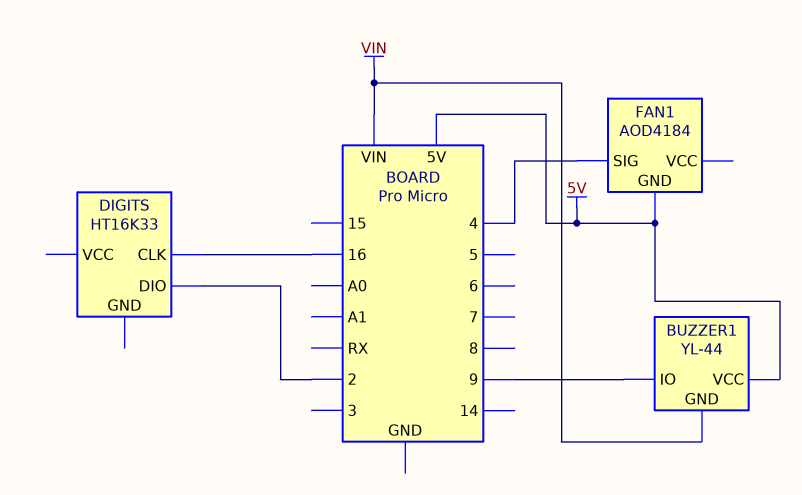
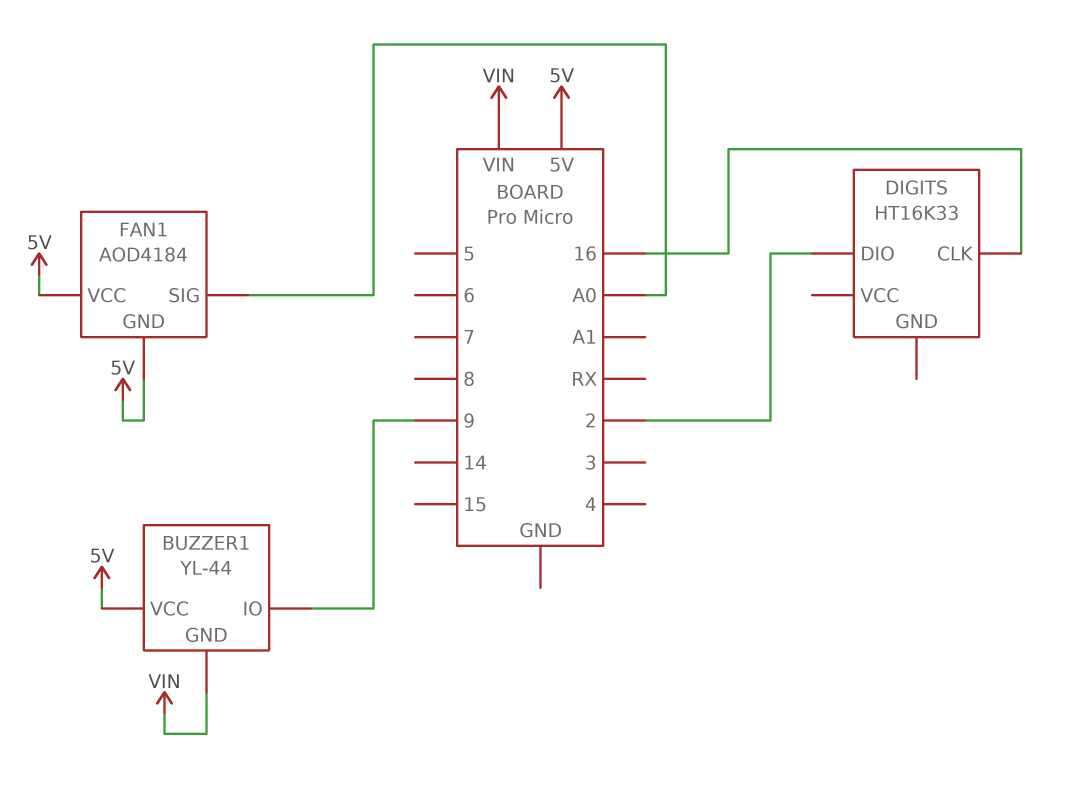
FAN1 pin SIG: 4 -> A0
FAN1 pin VCC: none -> 5V

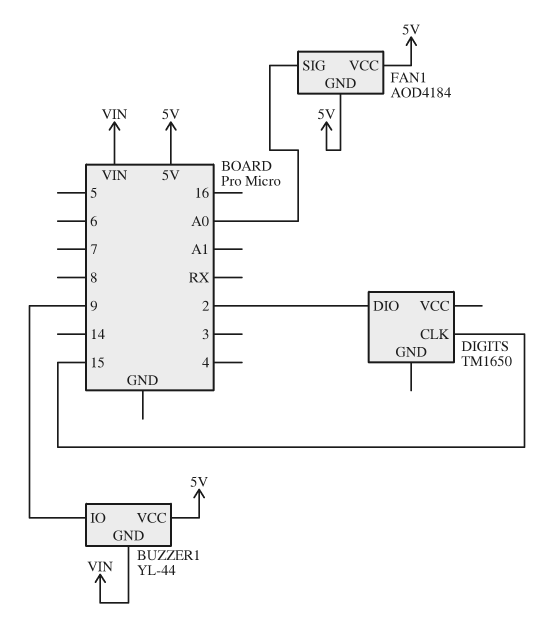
DIGITS: HT16K33 -> TM1650
DIGITS pin CLK: 16 -> 15

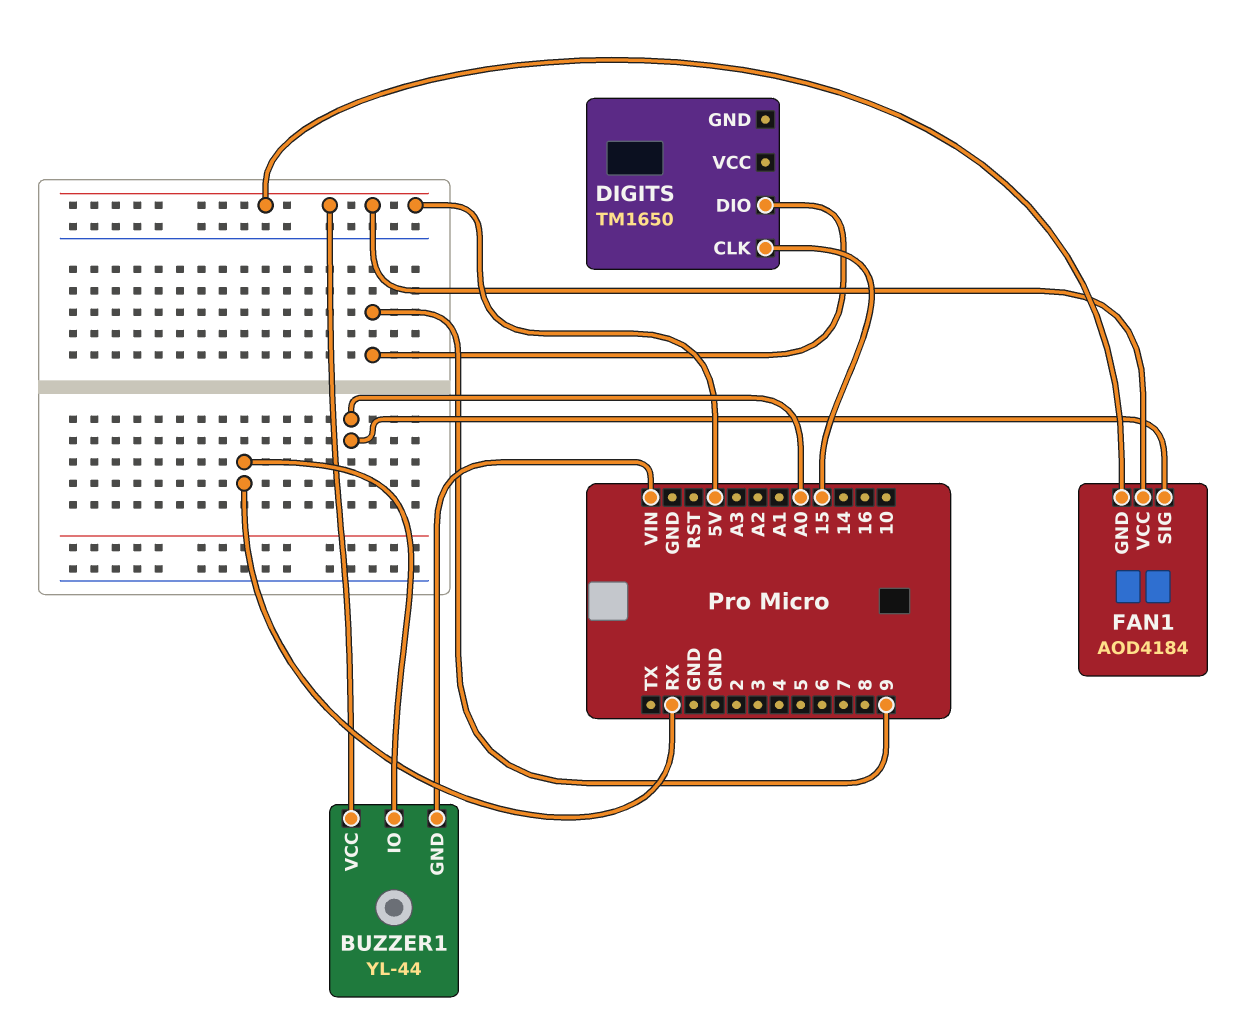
BUZZER1 pin IO: 9 -> RX
DIGITS pin DIO: 2 -> 9

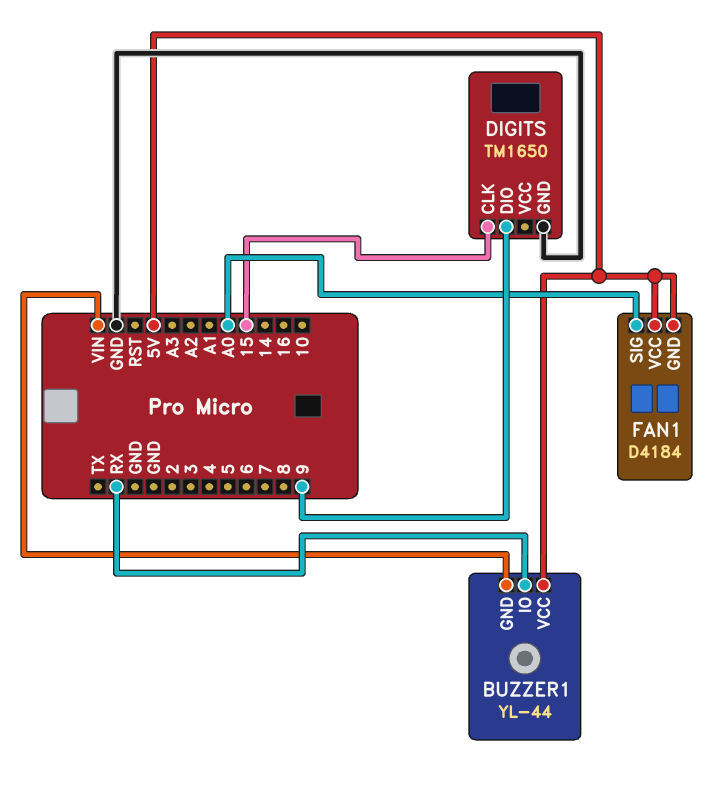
DIGITS pin GND: none -> GND
FAN1: AOD4184 -> D4184

